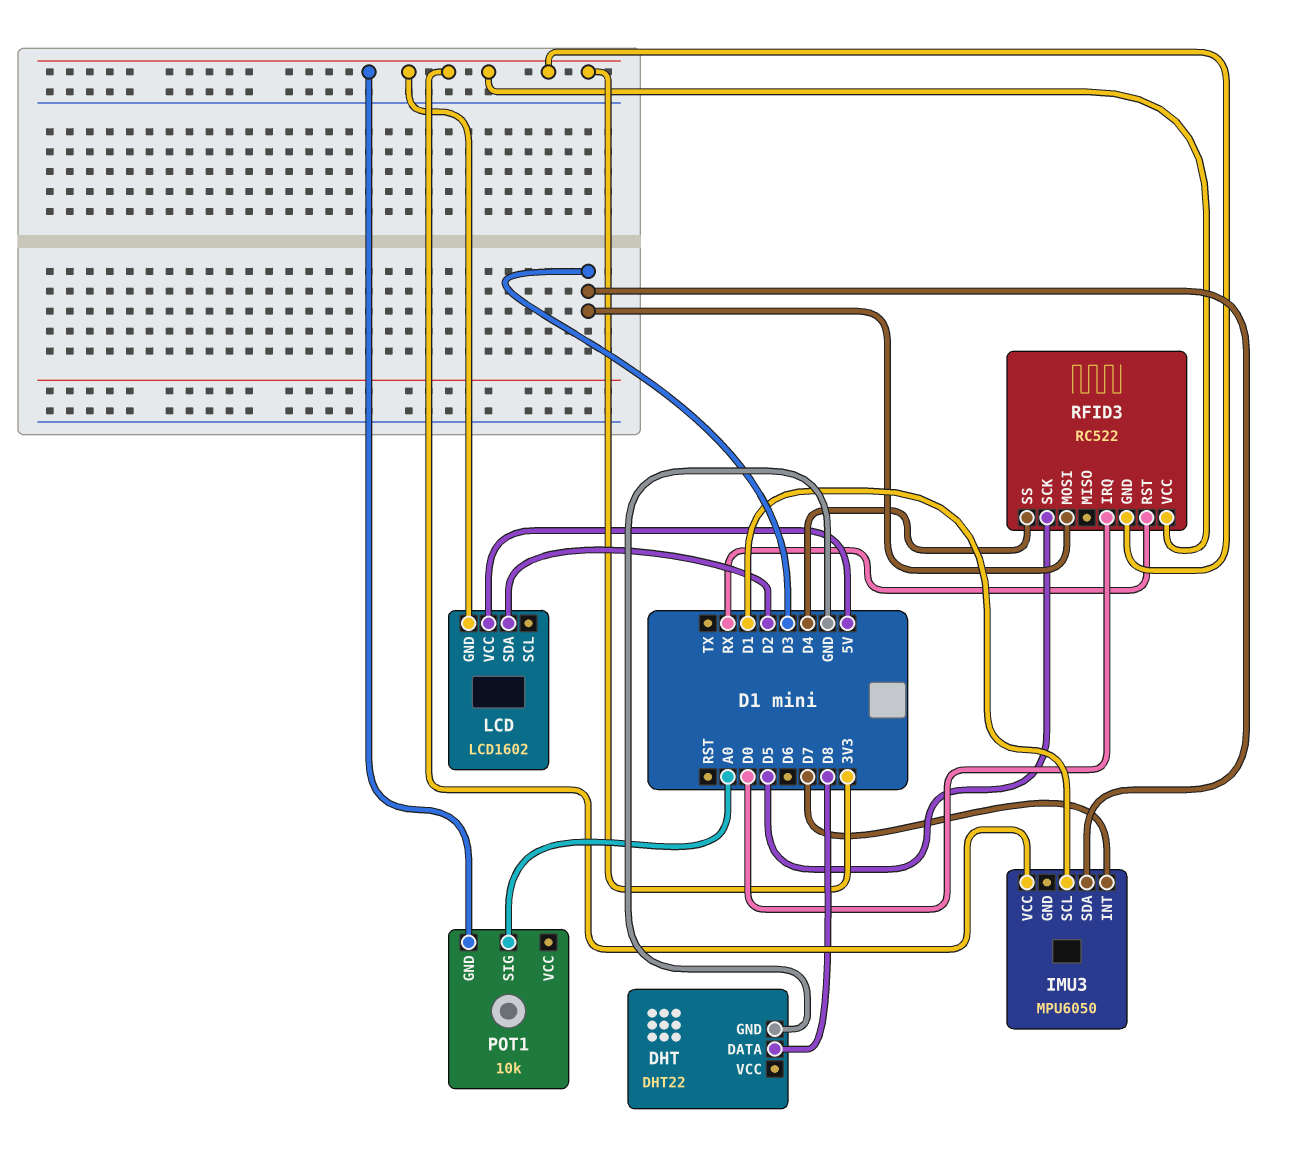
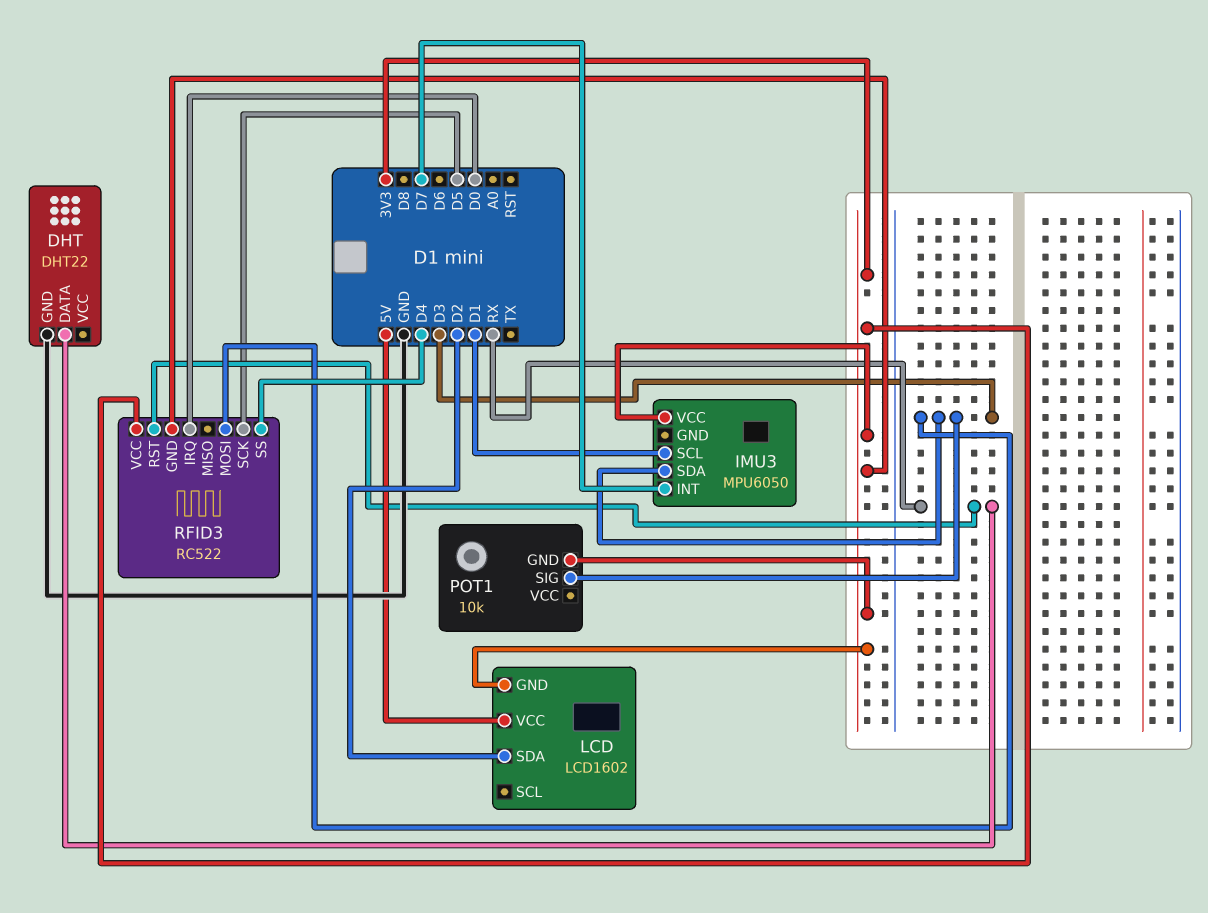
DHT pin DATA: D8 -> RX
POT1 pin SIG: A0 -> D3

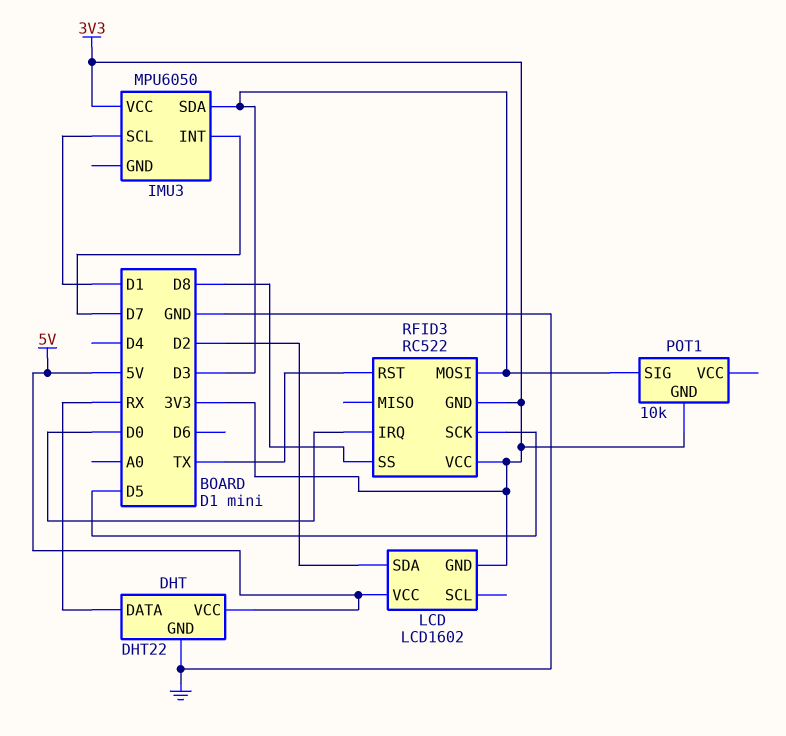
DHT pin VCC: none -> 5V
RFID3 pin RST: RX -> TX
RFID3 pin SS: D4 -> D8

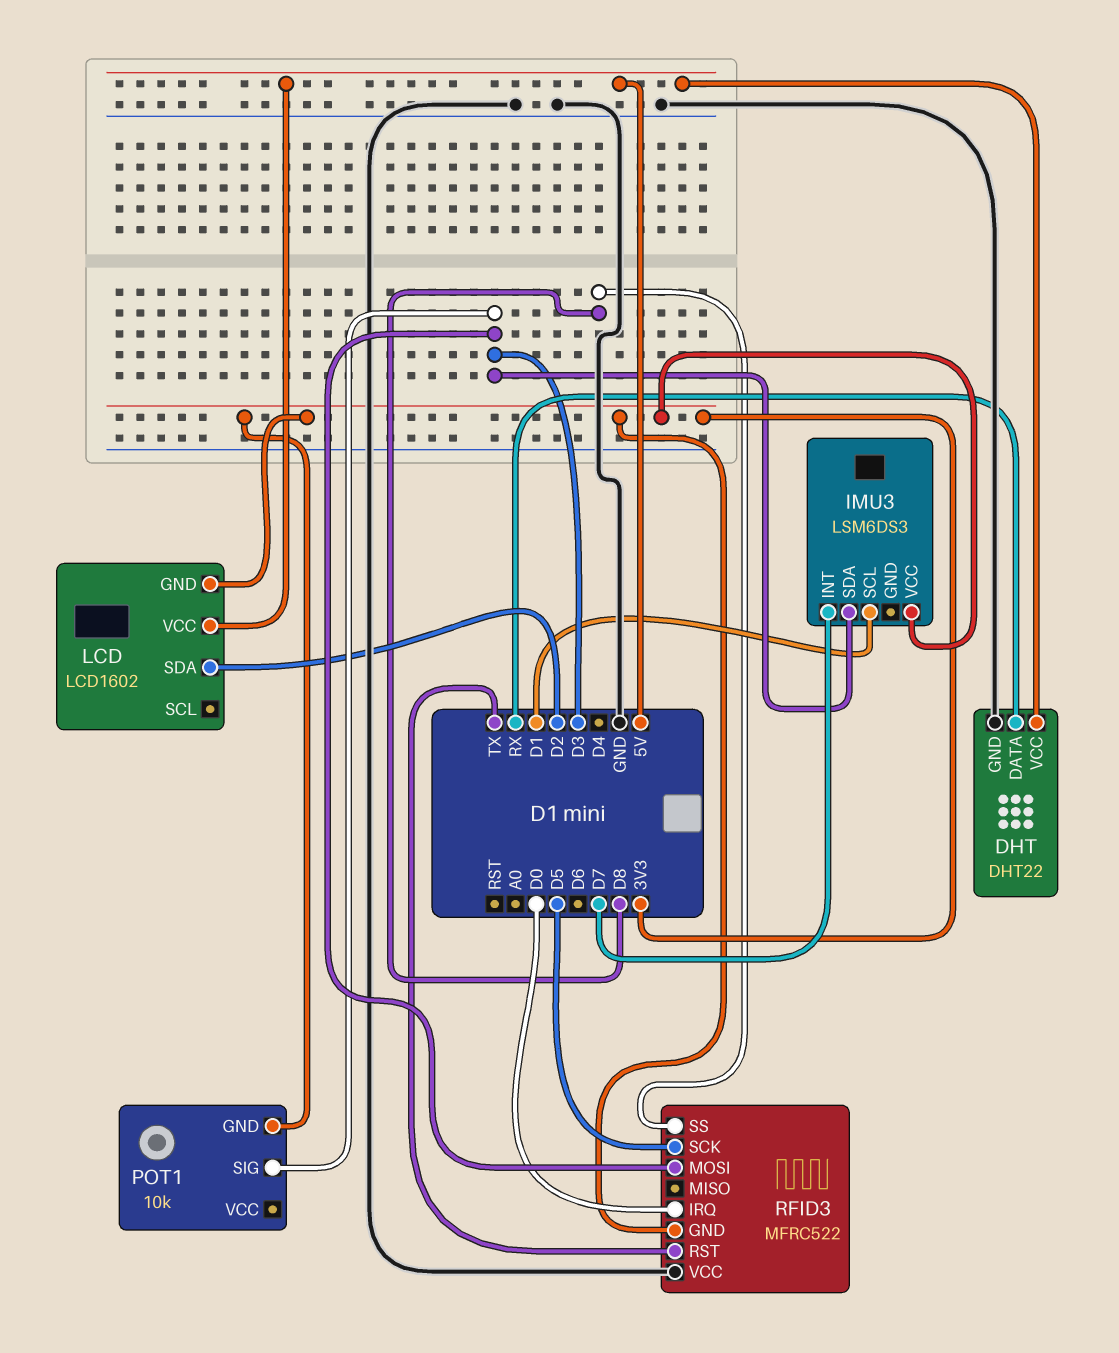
IMU3: MPU6050 -> LSM6DS3
RFID3: RC522 -> MFRC522
RFID3 pin VCC: 3V3 -> GND

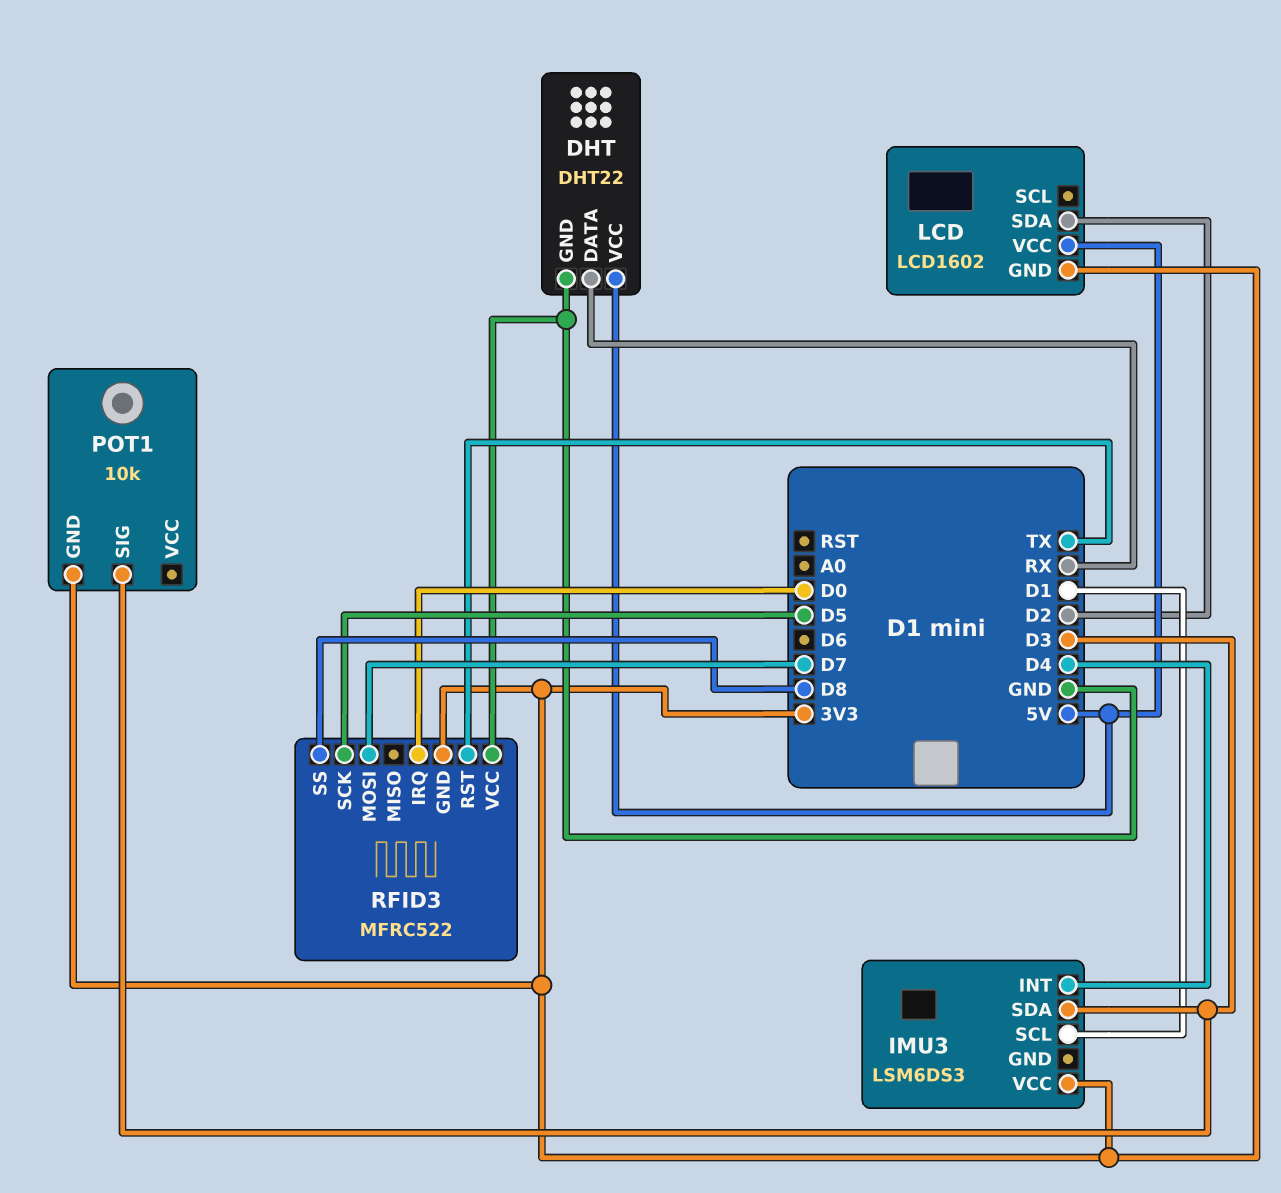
IMU3 pin INT: D7 -> D4
RFID3 pin MOSI: D3 -> D7

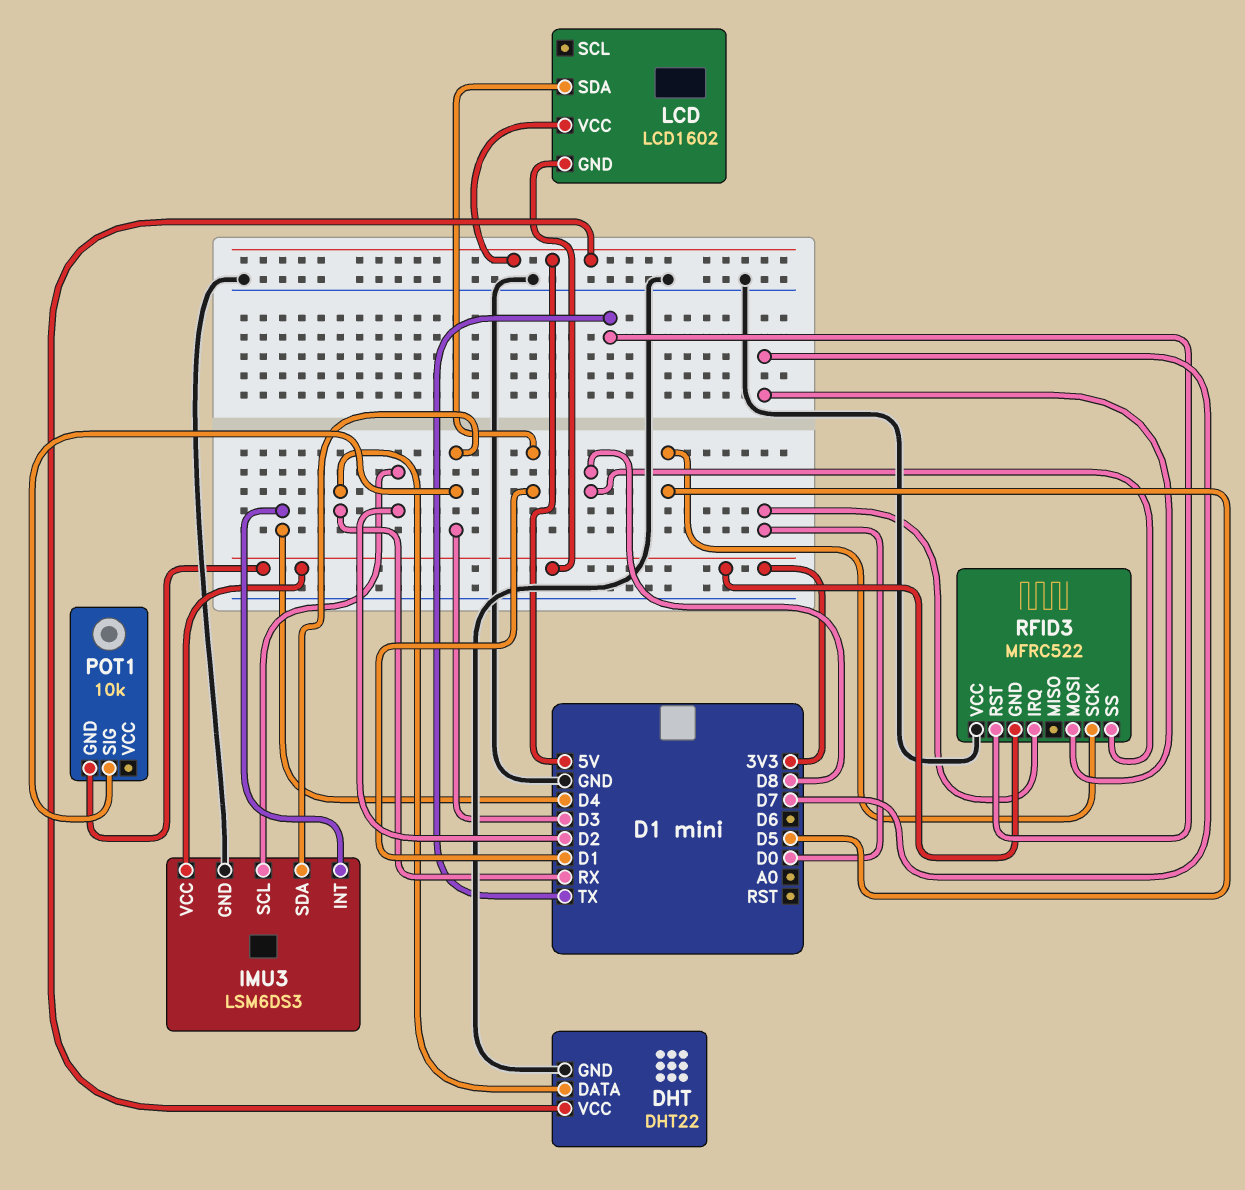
IMU3 pin GND: none -> GND
IMU3 pin SCL: D1 -> D2
LCD pin SDA: D2 -> D1

